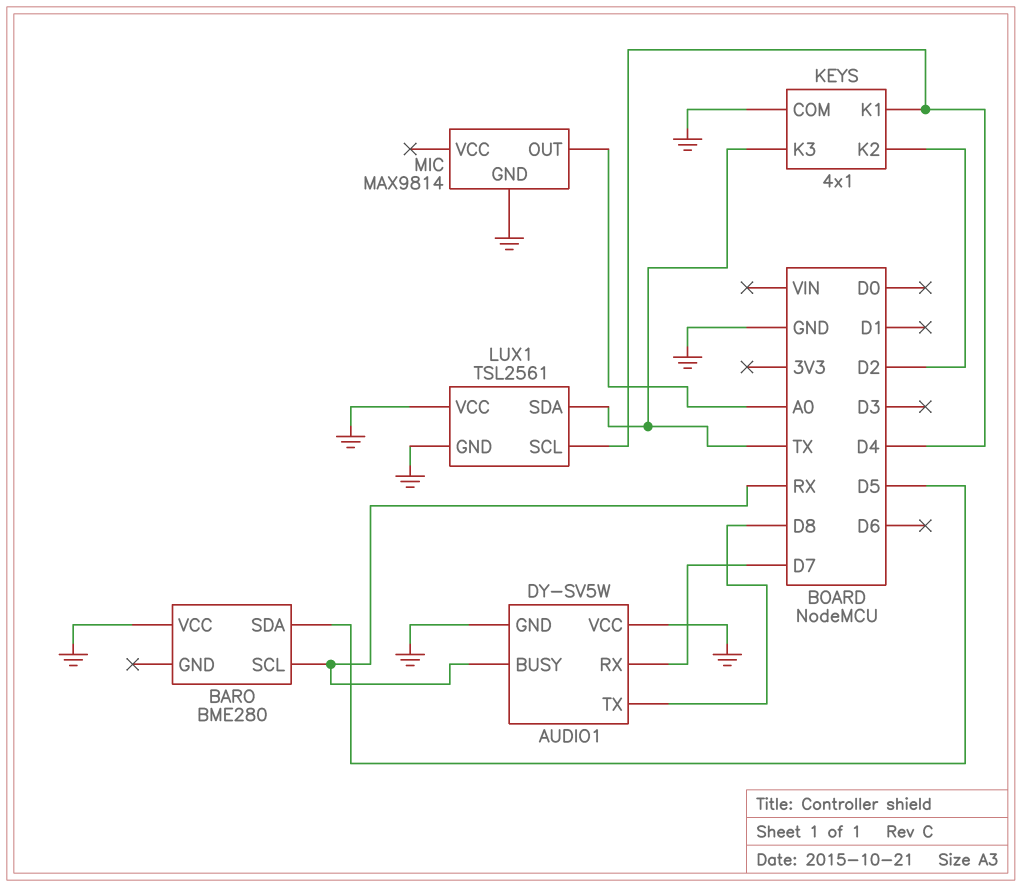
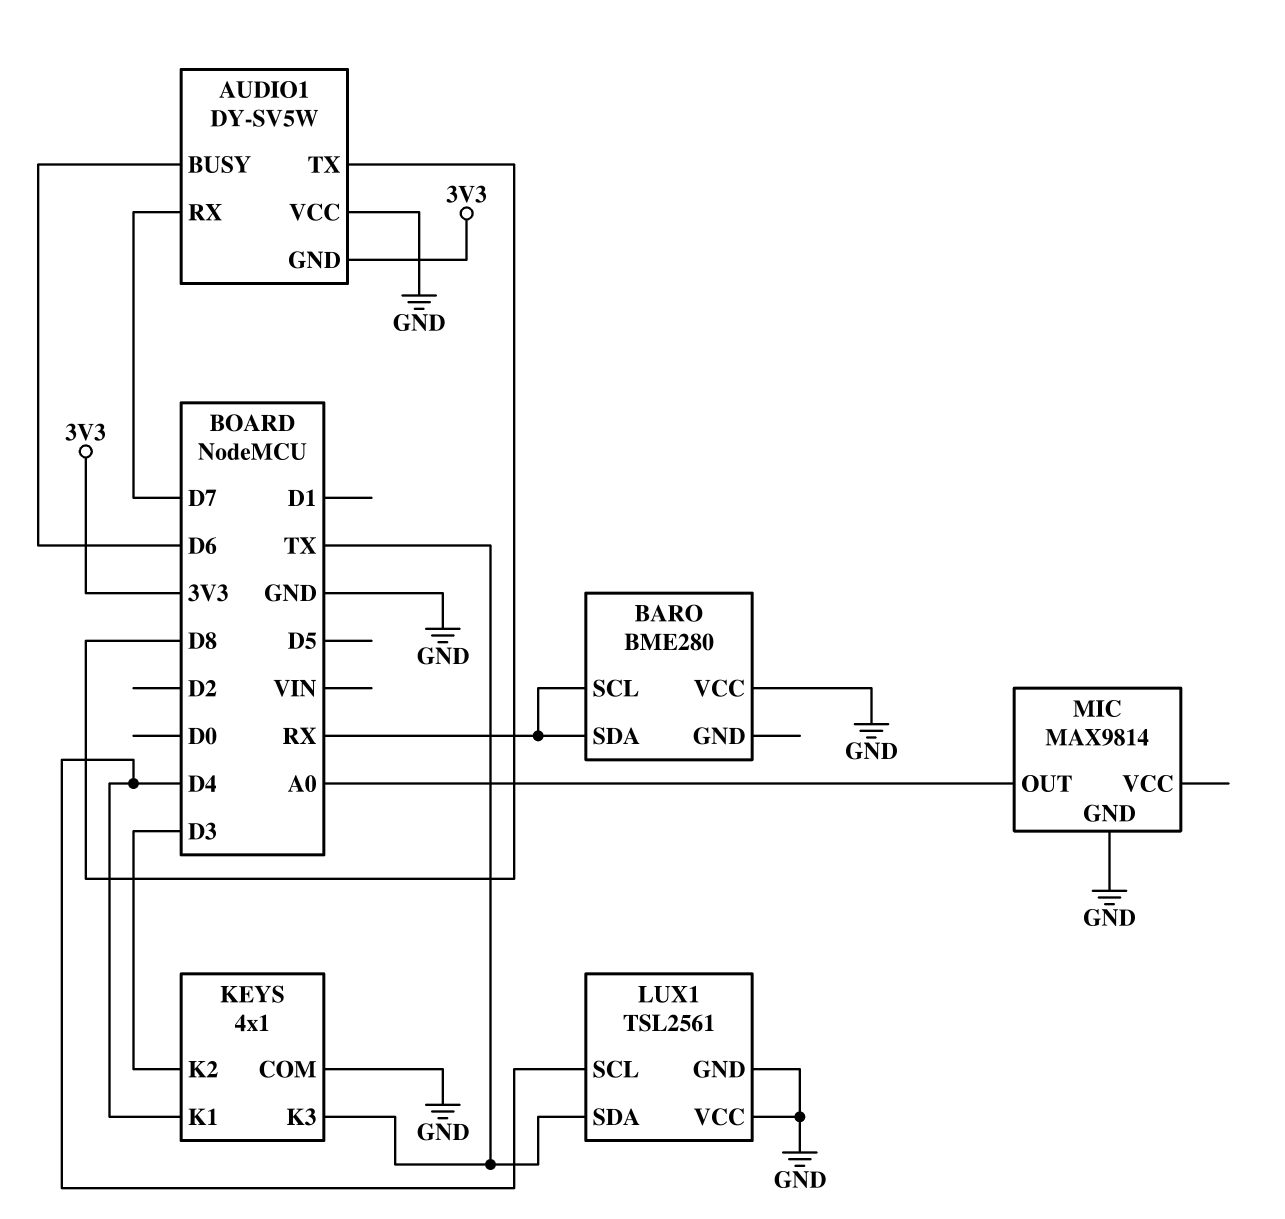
AUDIO1 pin BUSY: RX -> D6
AUDIO1 pin GND: GND -> 3V3
BARO pin SDA: D5 -> RX
KEYS pin K2: D2 -> D3

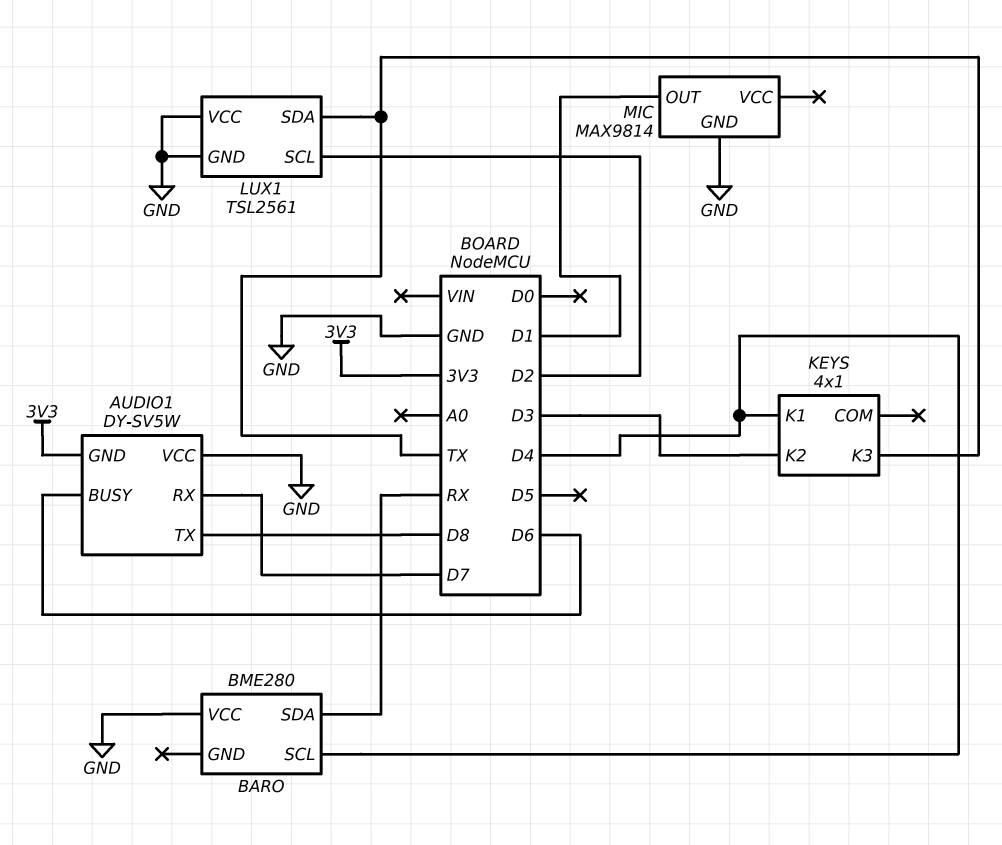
BARO pin SCL: RX -> D4
KEYS pin COM: GND -> none
LUX1 pin SCL: D4 -> D2
MIC pin OUT: A0 -> D1

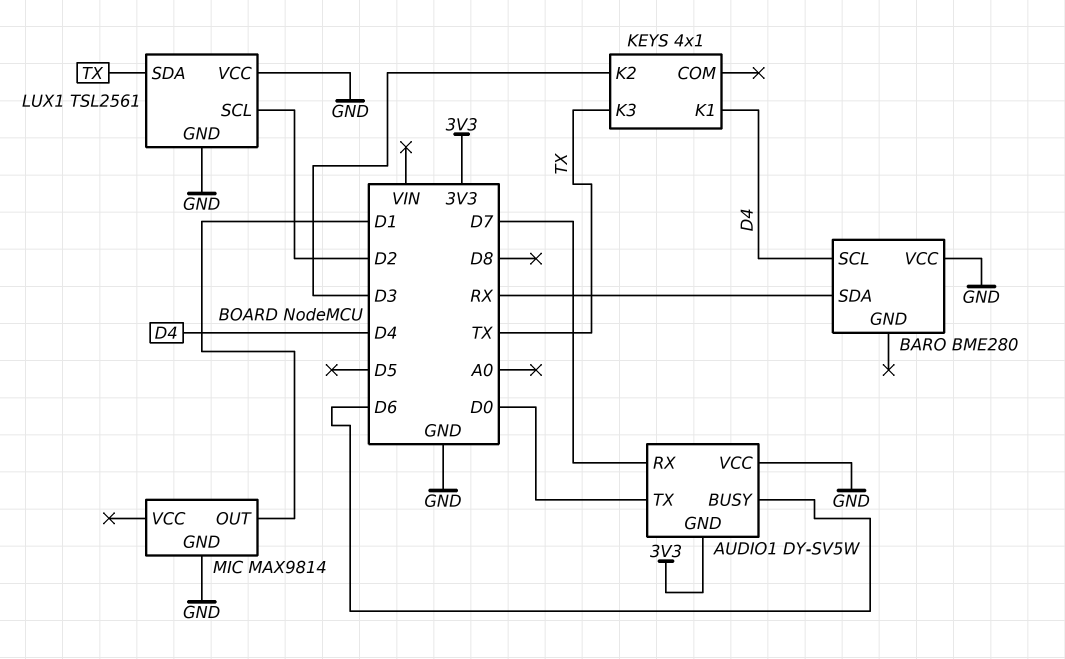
AUDIO1 pin TX: D8 -> D0

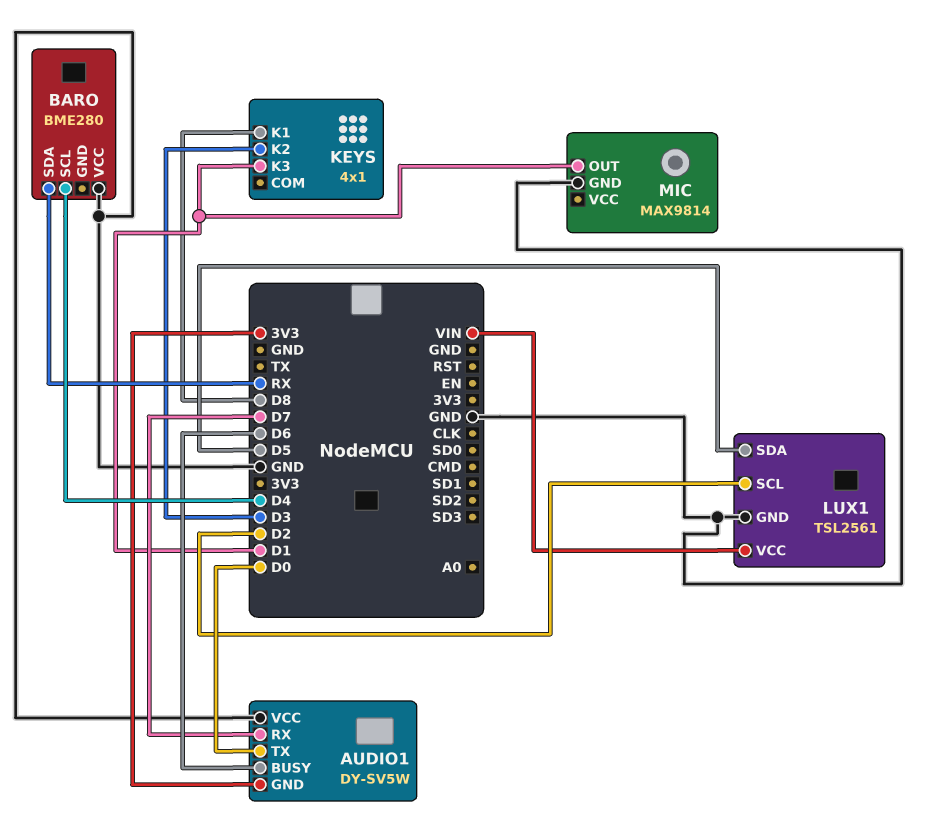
KEYS pin K1: D4 -> D8
KEYS pin K3: TX -> D1
LUX1 pin SDA: TX -> D5
LUX1 pin VCC: GND -> VIN

